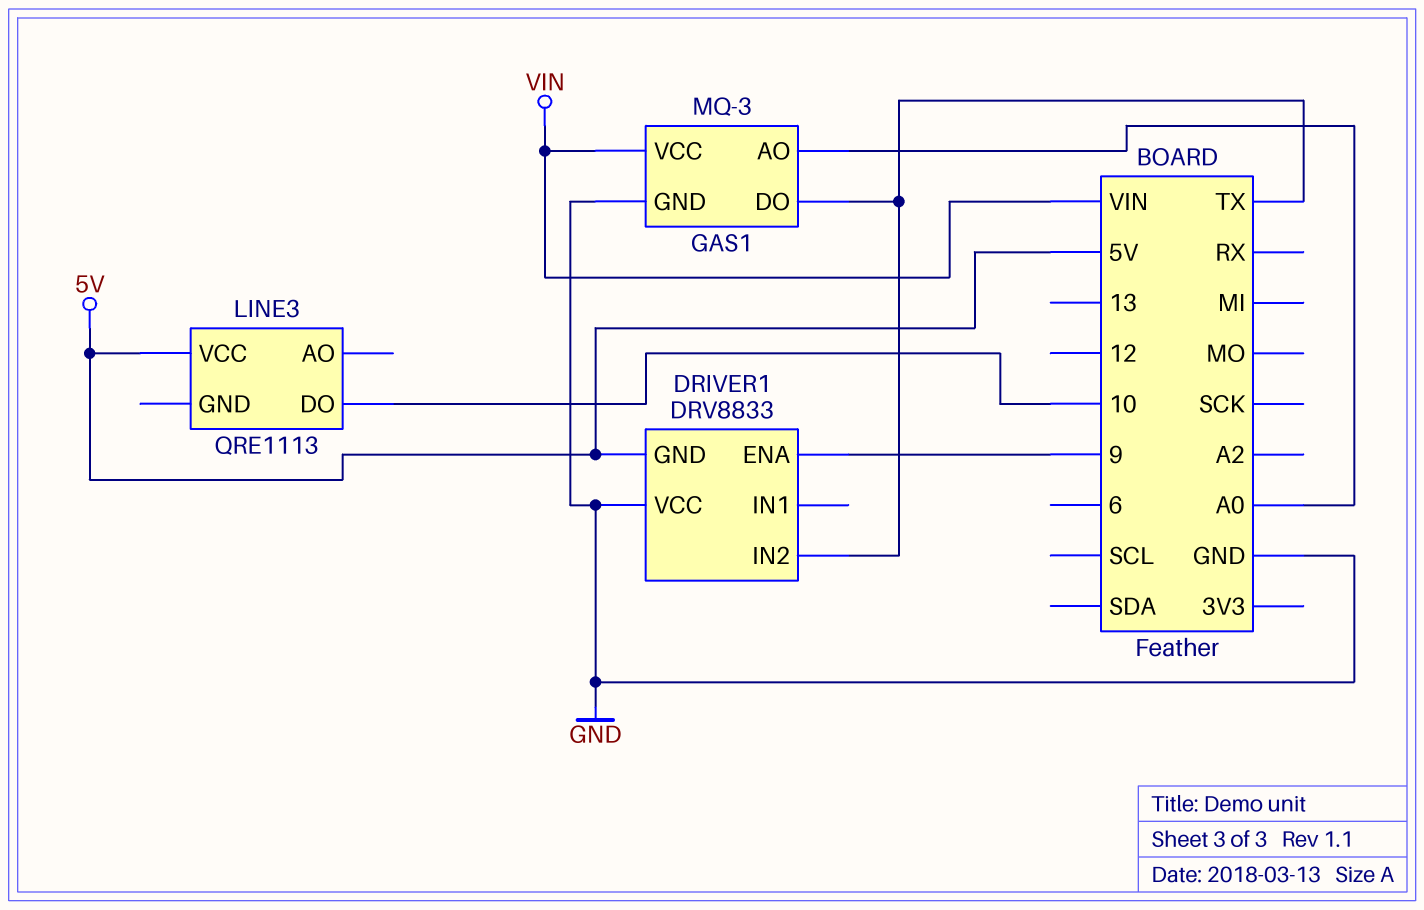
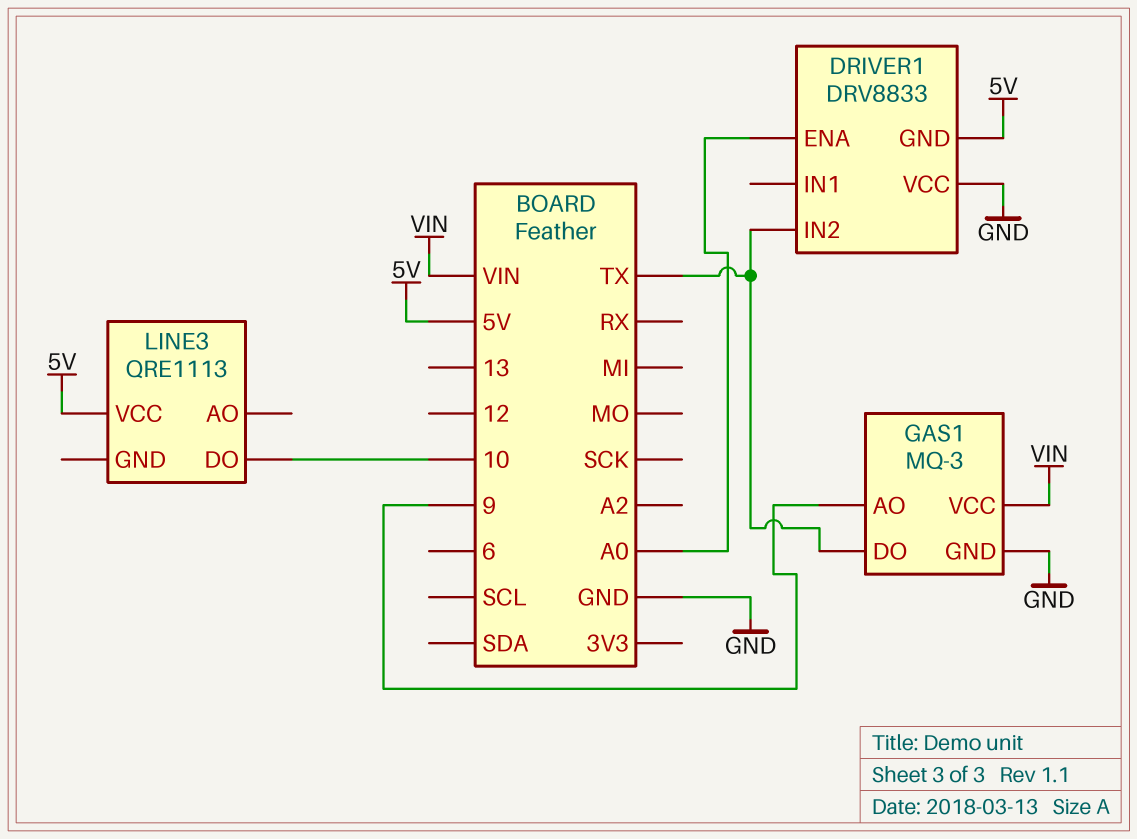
DRIVER1 pin ENA: 9 -> A0
GAS1 pin AO: A0 -> 9

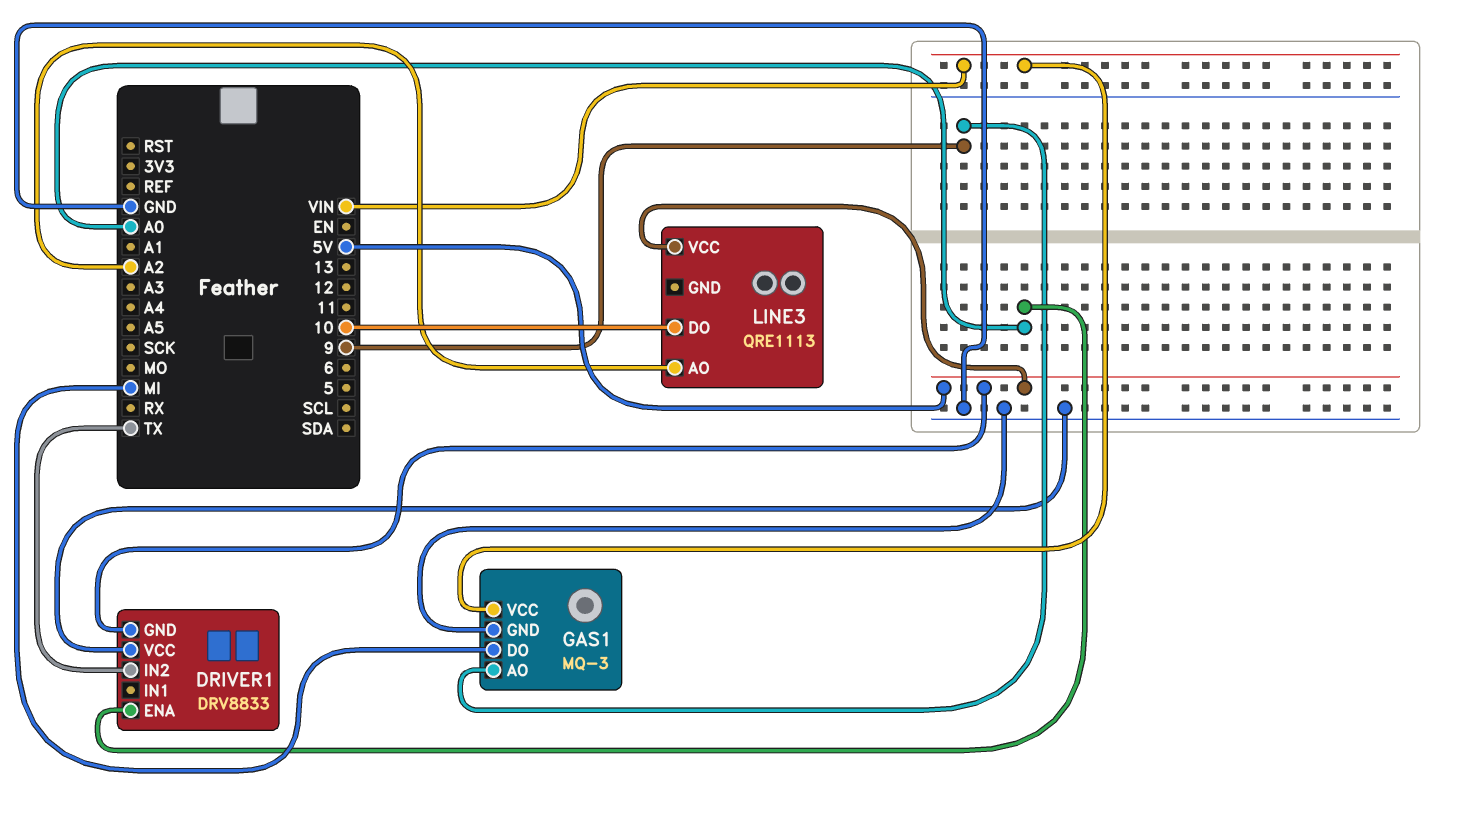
GAS1 pin DO: TX -> MI
LINE3 pin AO: none -> A2

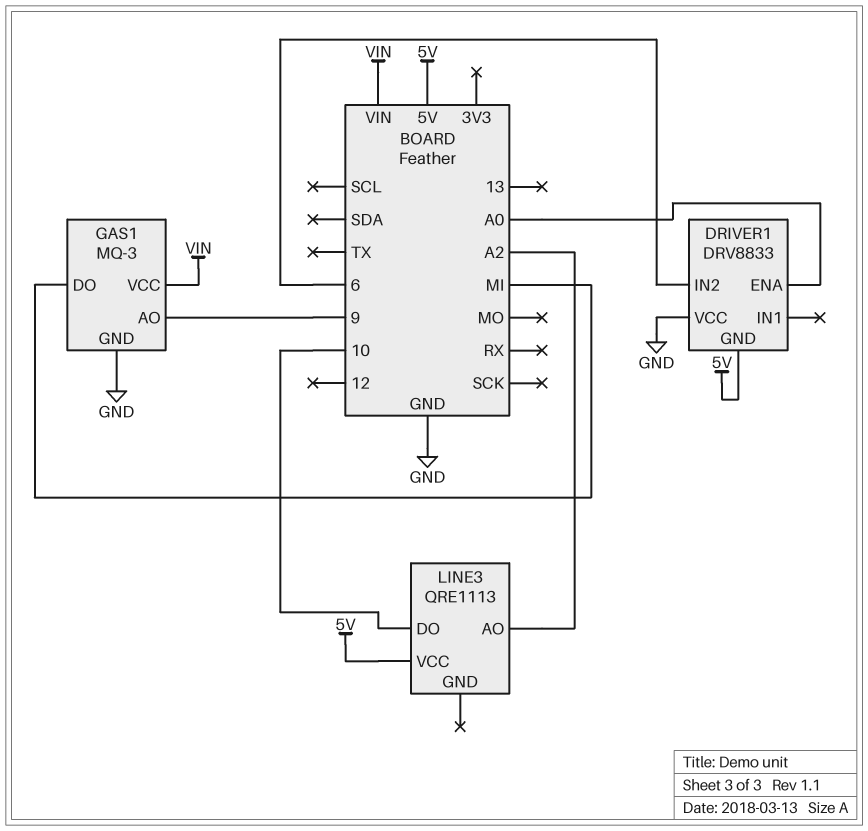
DRIVER1 pin IN2: TX -> 6

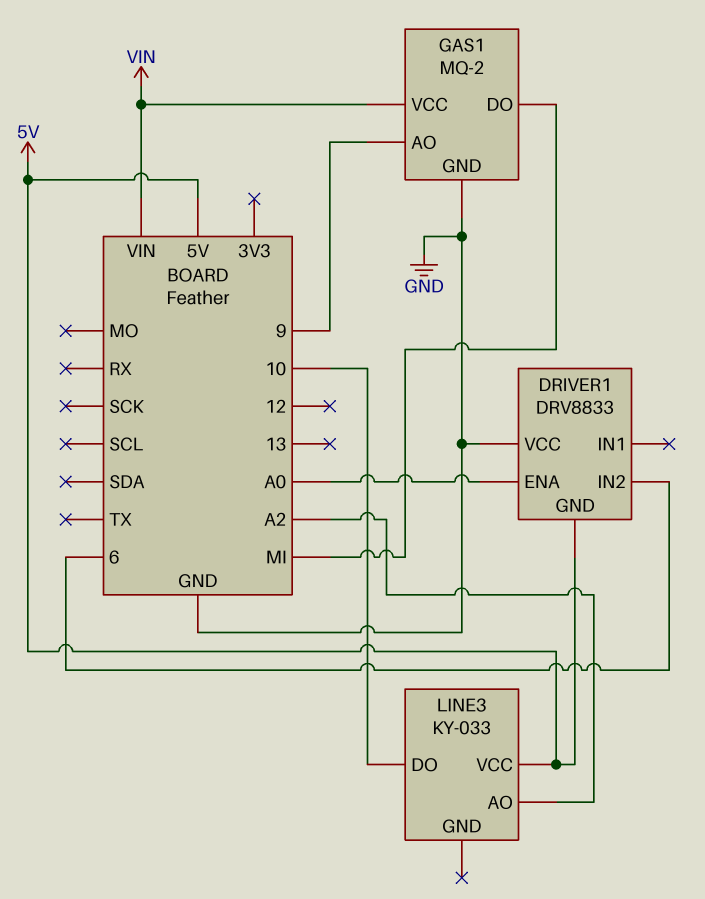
GAS1: MQ-3 -> MQ-2
LINE3: QRE1113 -> KY-033

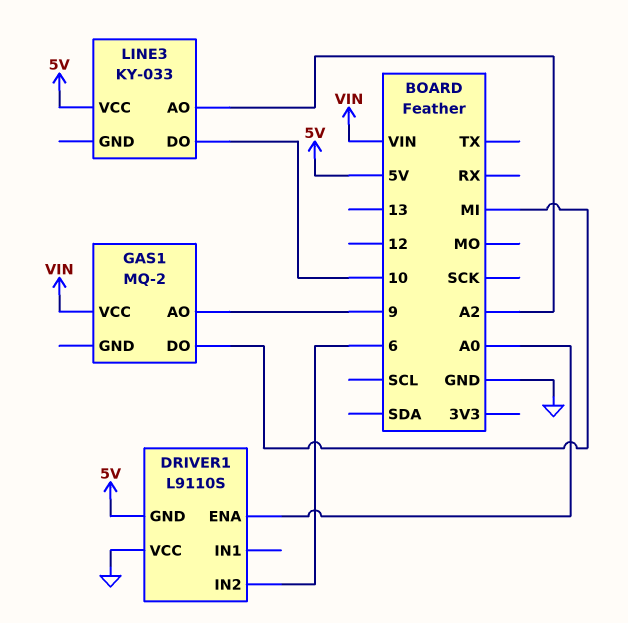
DRIVER1: DRV8833 -> L9110S
GAS1 pin GND: GND -> none

